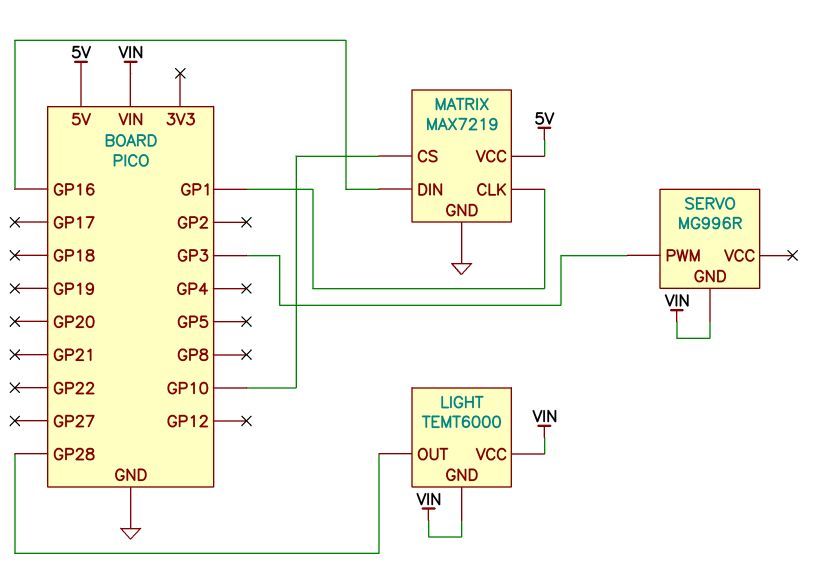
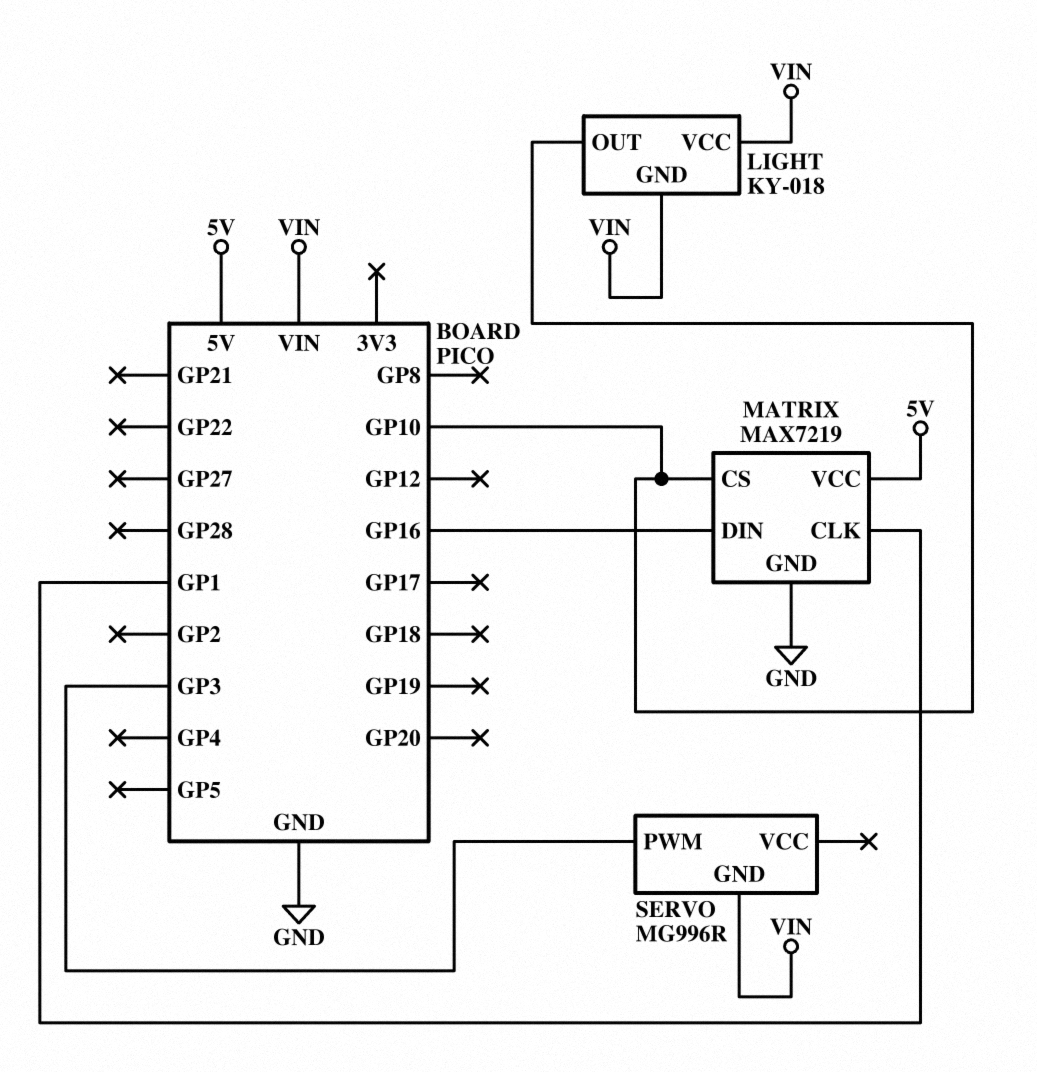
LIGHT: TEMT6000 -> KY-018
LIGHT pin OUT: GP28 -> GP10

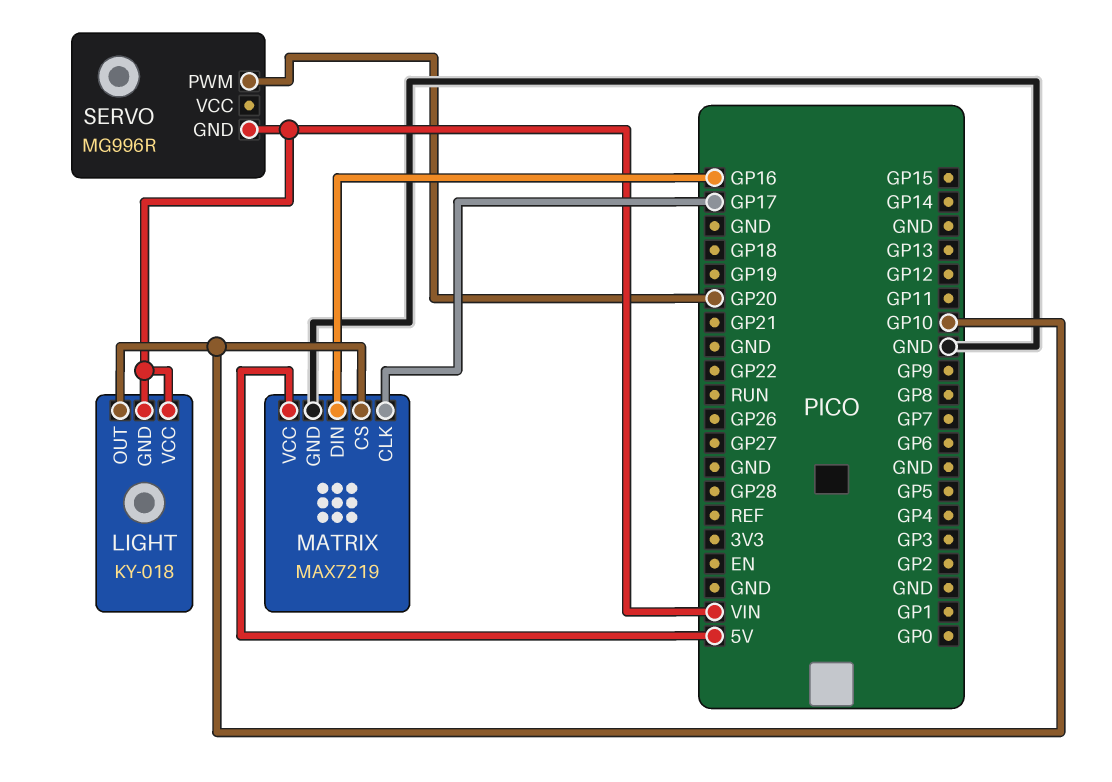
MATRIX pin CLK: GP1 -> GP17
SERVO pin PWM: GP3 -> GP20

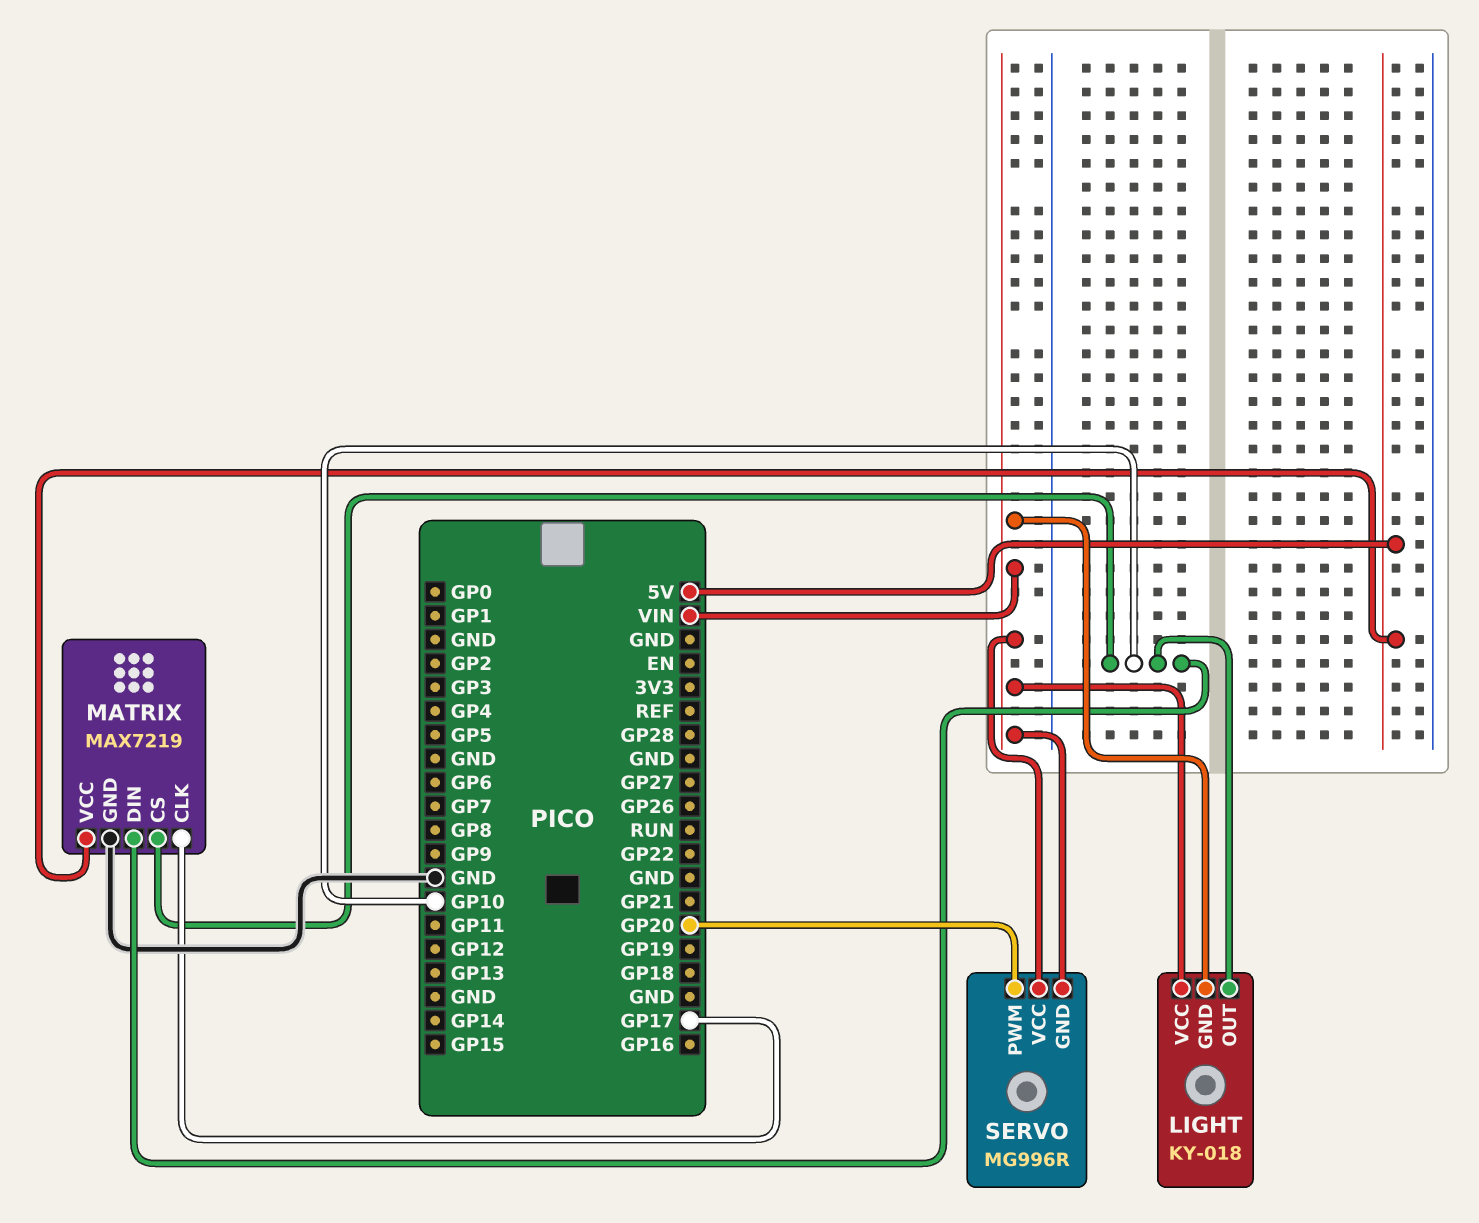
MATRIX pin DIN: GP16 -> GP10
SERVO pin VCC: none -> VIN

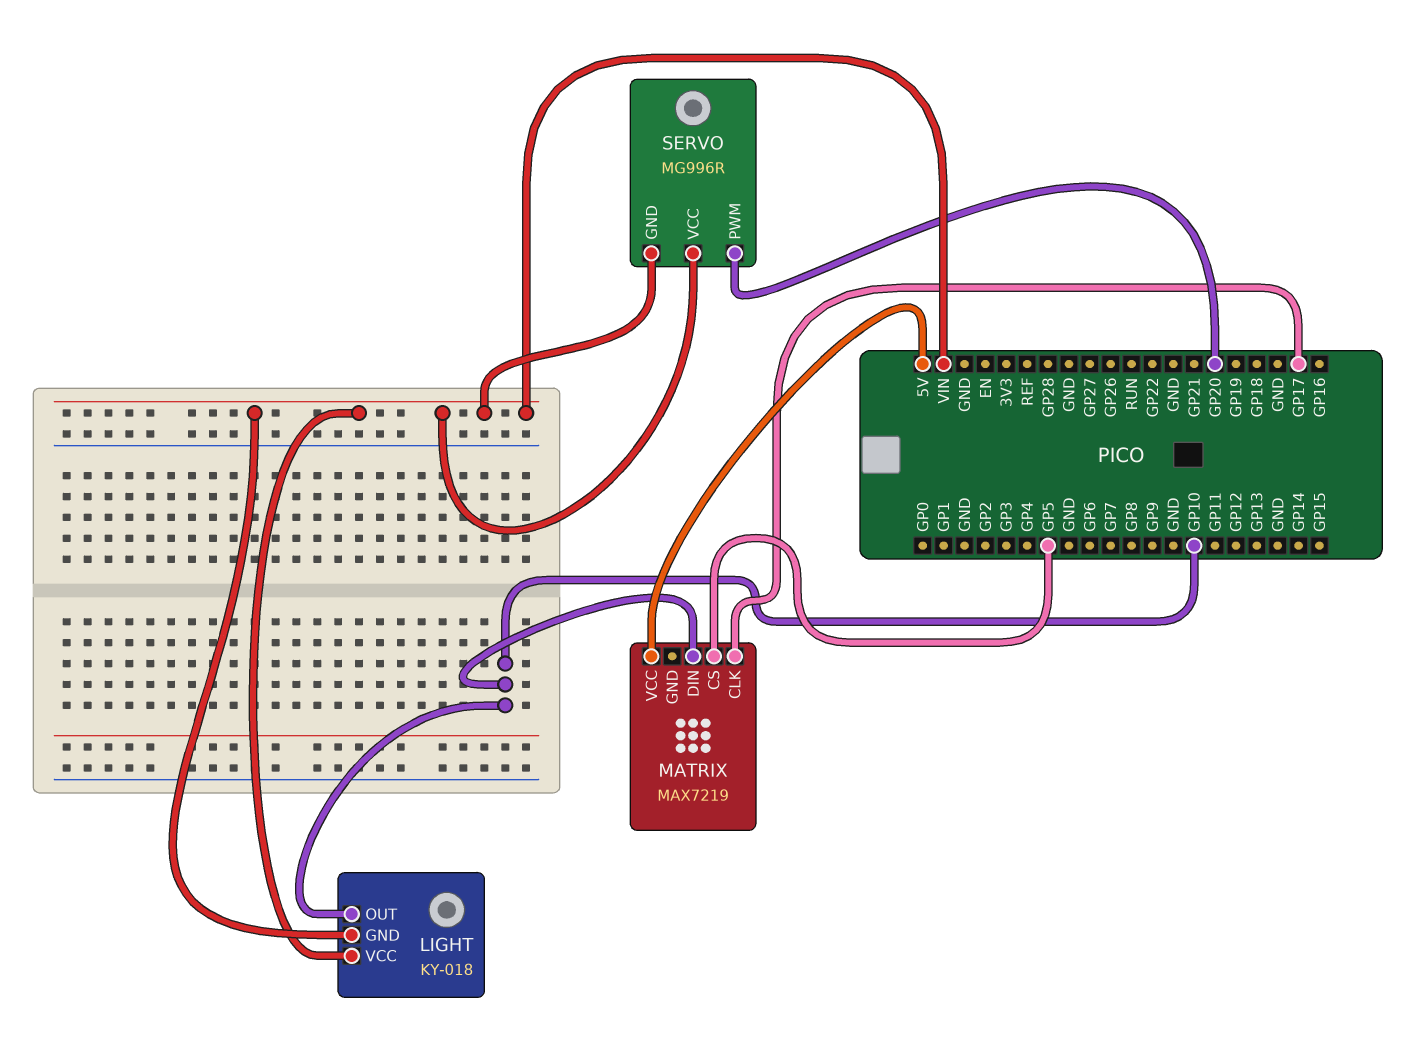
MATRIX pin CS: GP10 -> GP5
MATRIX pin GND: GND -> none

